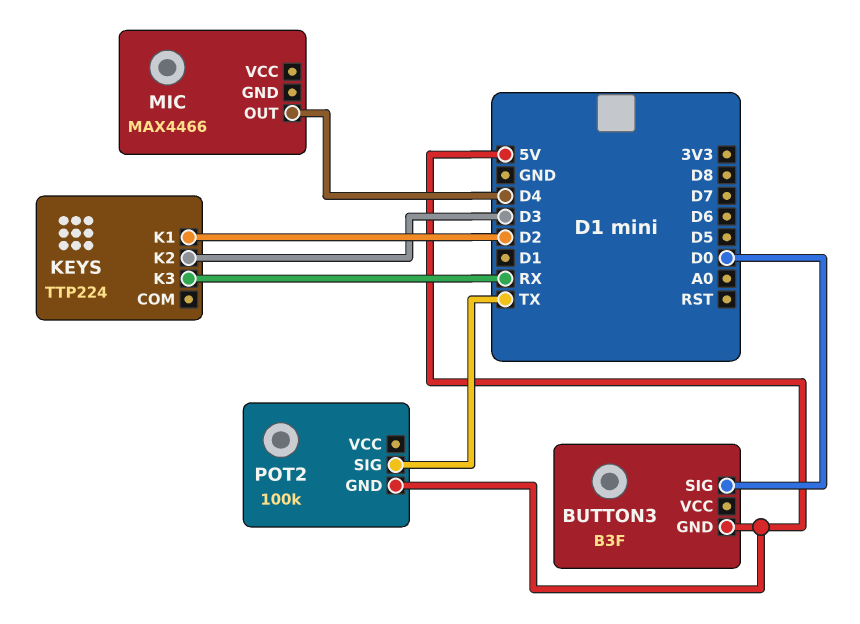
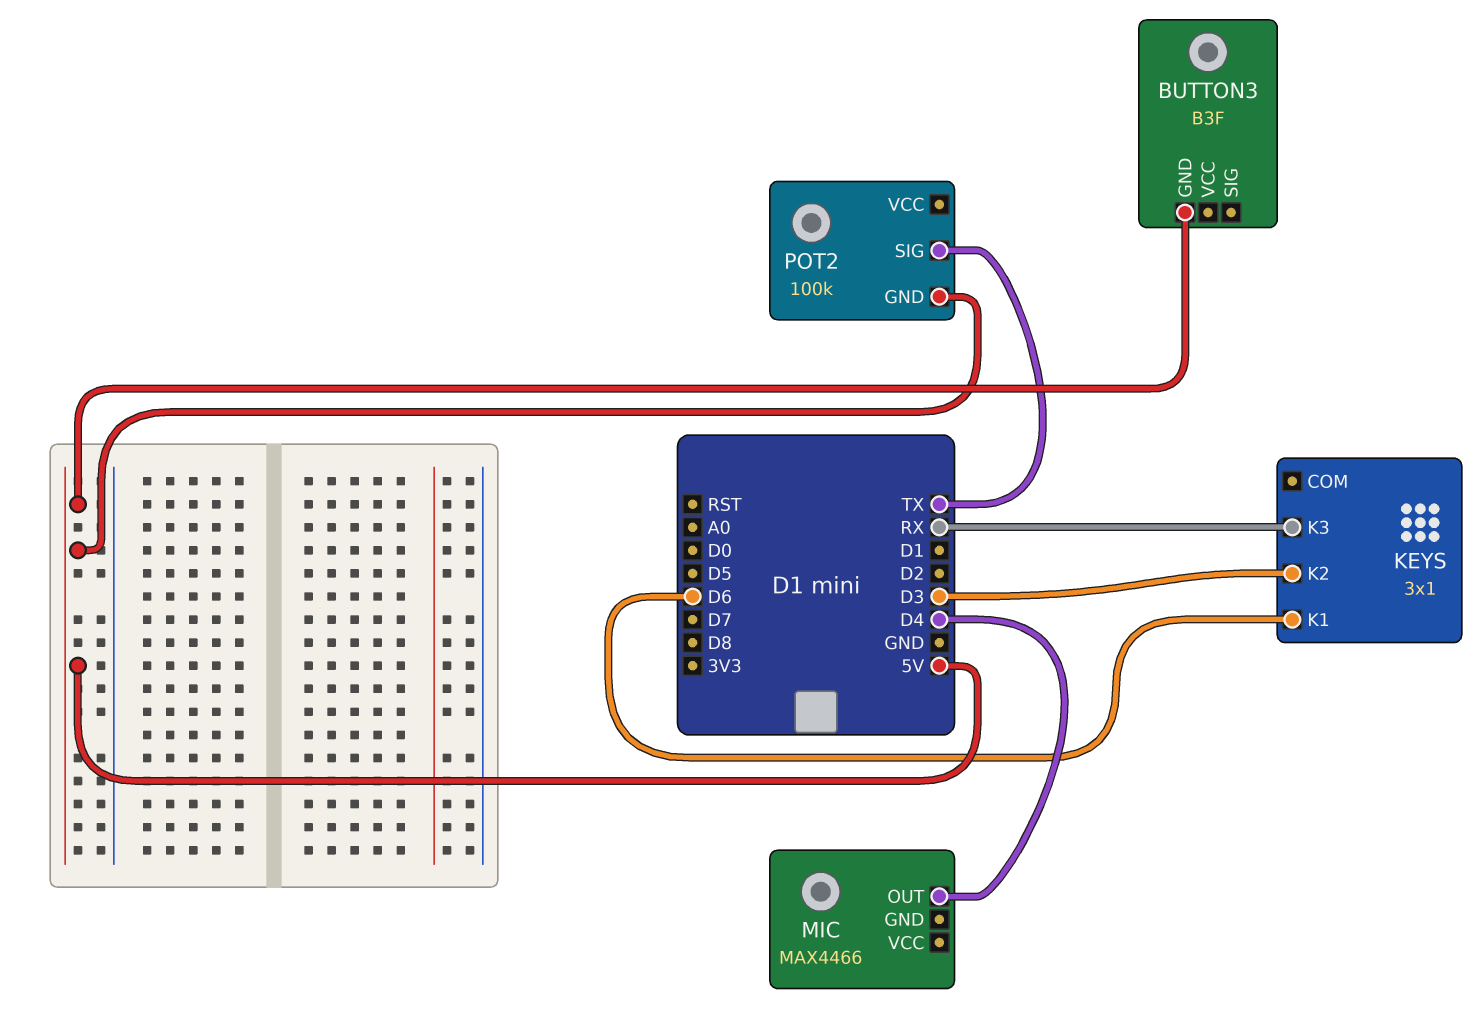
BUTTON3 pin SIG: D0 -> none
KEYS: TTP224 -> 3x1
KEYS pin K1: D2 -> D6

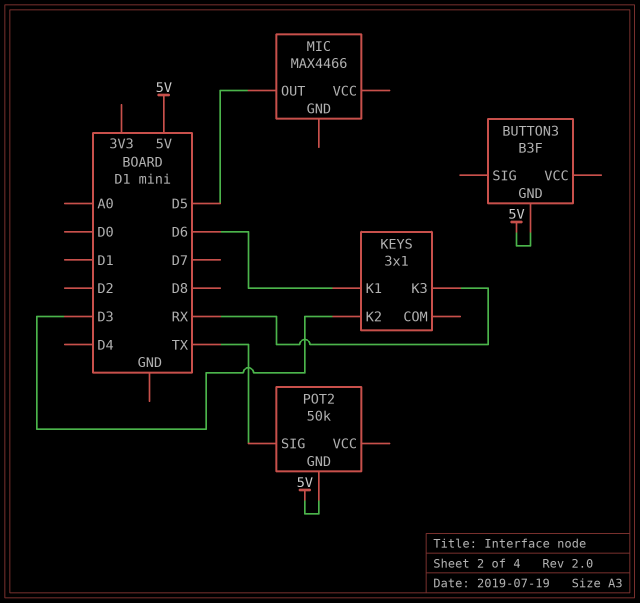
MIC pin OUT: D4 -> D5
POT2: 100k -> 50k

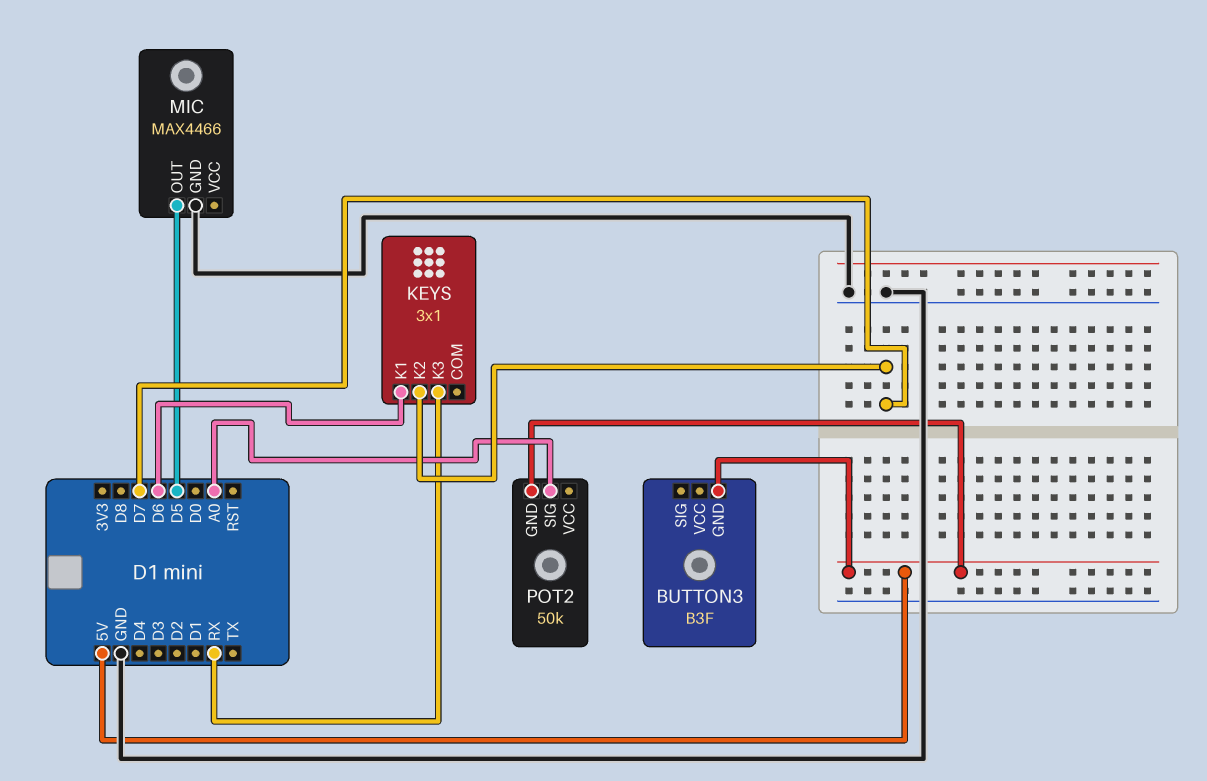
KEYS pin K2: D3 -> D7
MIC pin GND: none -> GND
POT2 pin SIG: TX -> A0

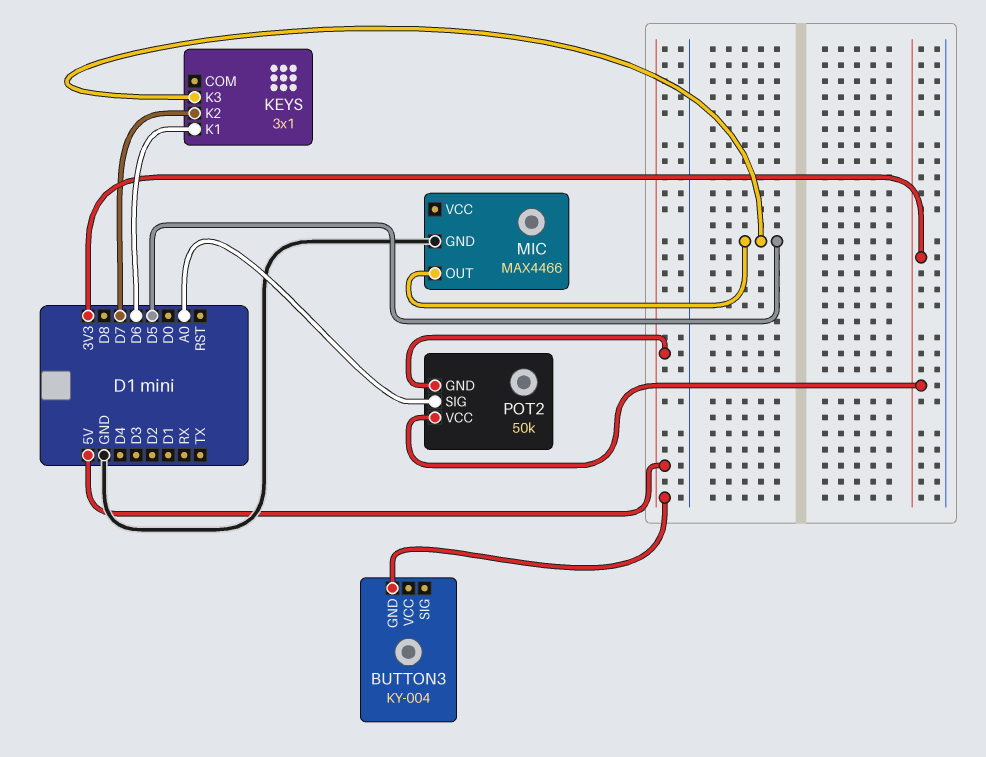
BUTTON3: B3F -> KY-004
KEYS pin K3: RX -> D5
POT2 pin VCC: none -> 3V3

